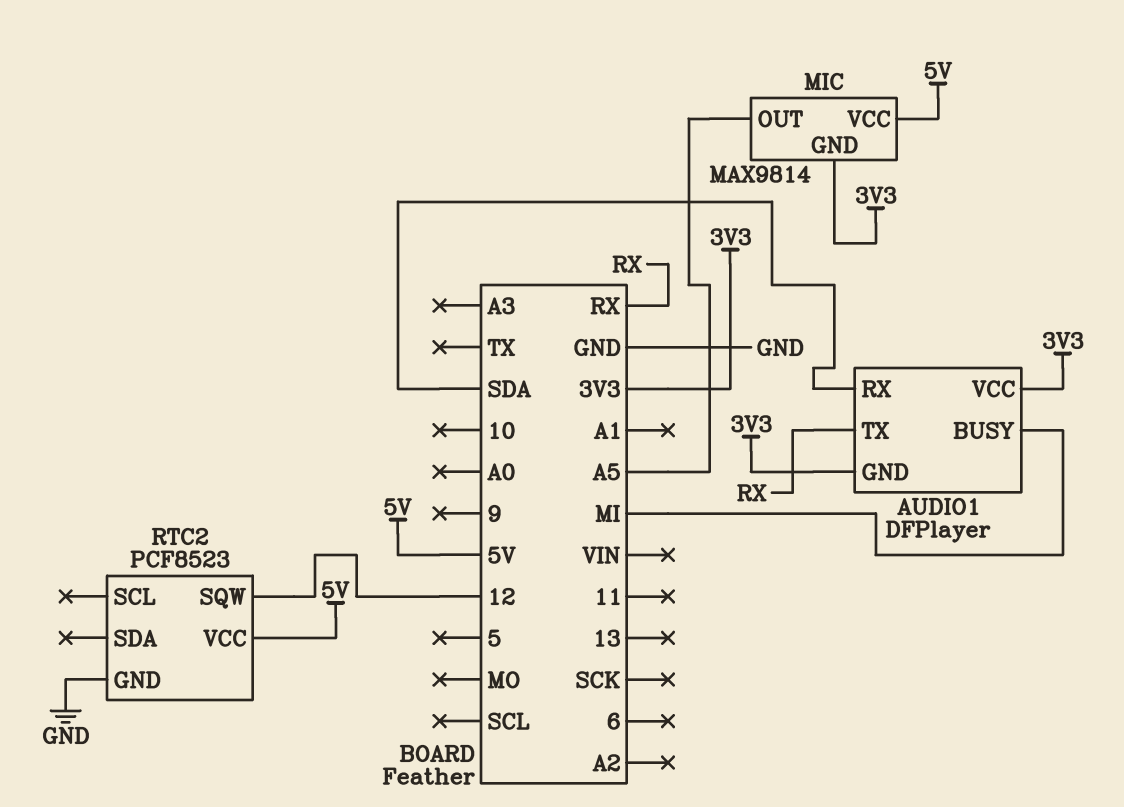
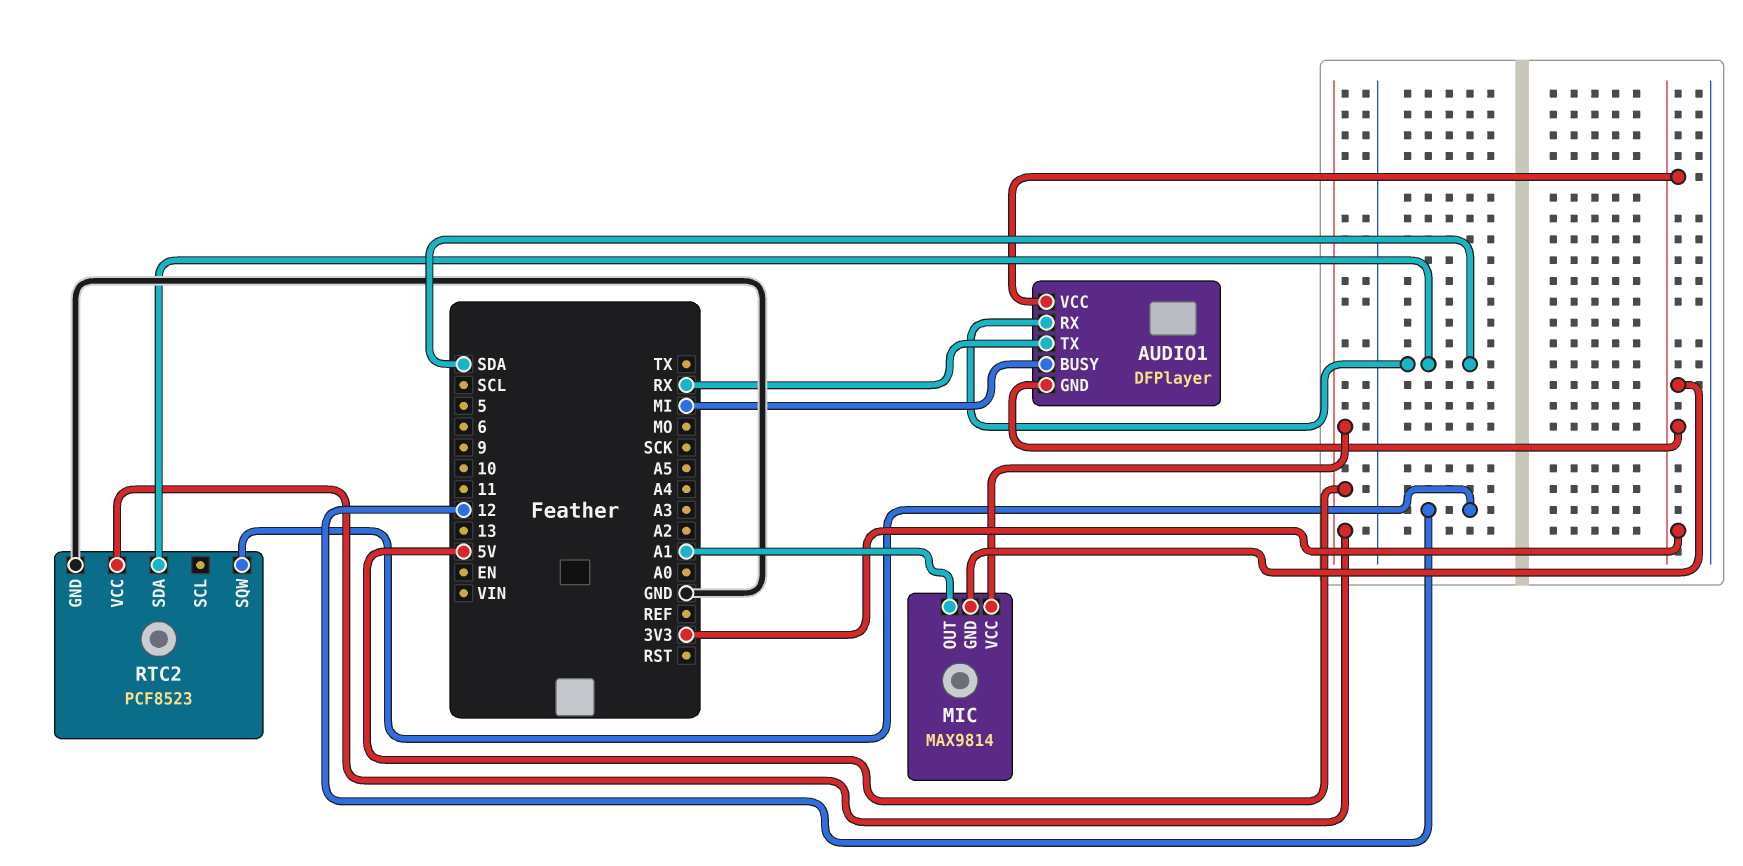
MIC pin OUT: A5 -> A1
RTC2 pin SDA: none -> SDA

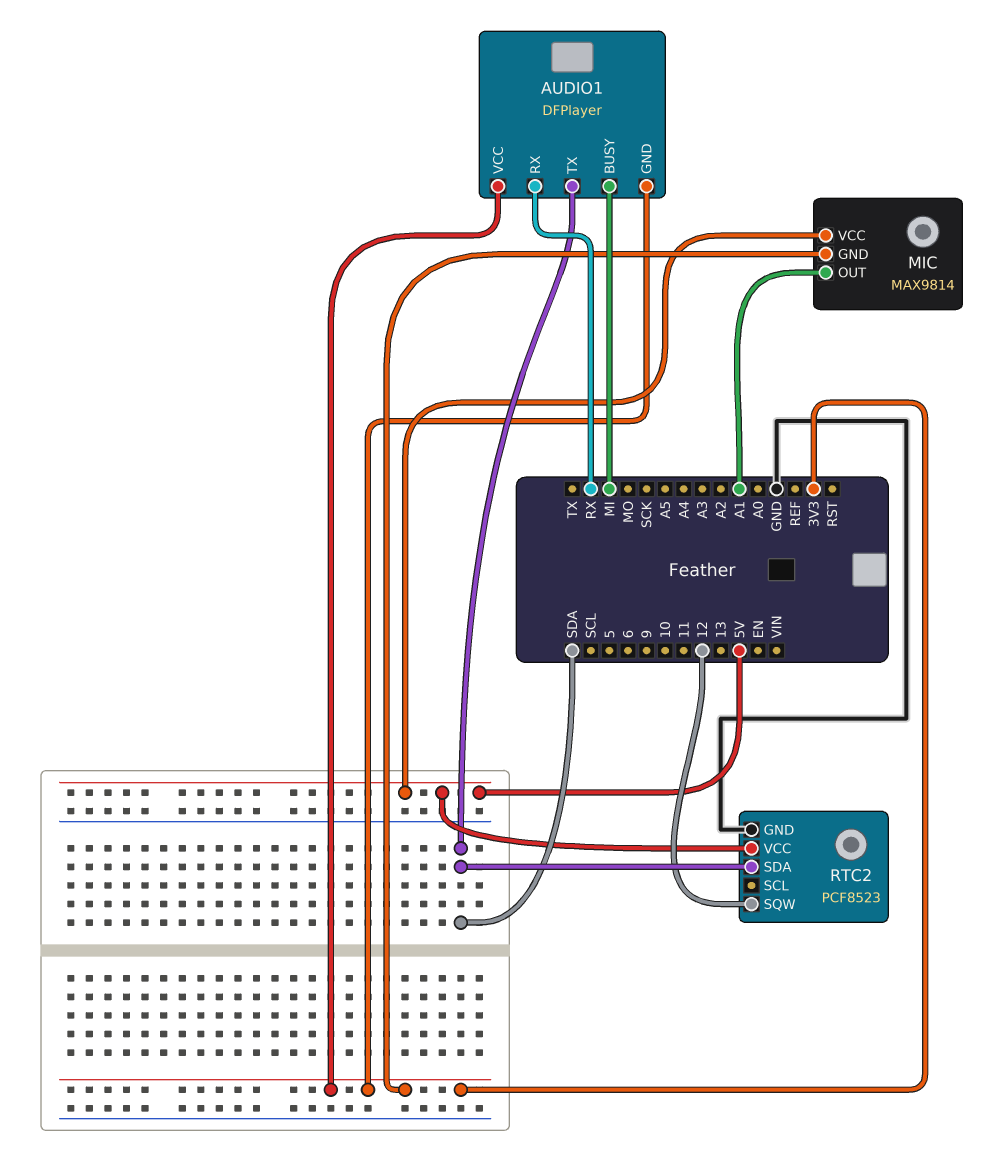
AUDIO1 pin RX: SDA -> RX
AUDIO1 pin TX: RX -> SDA

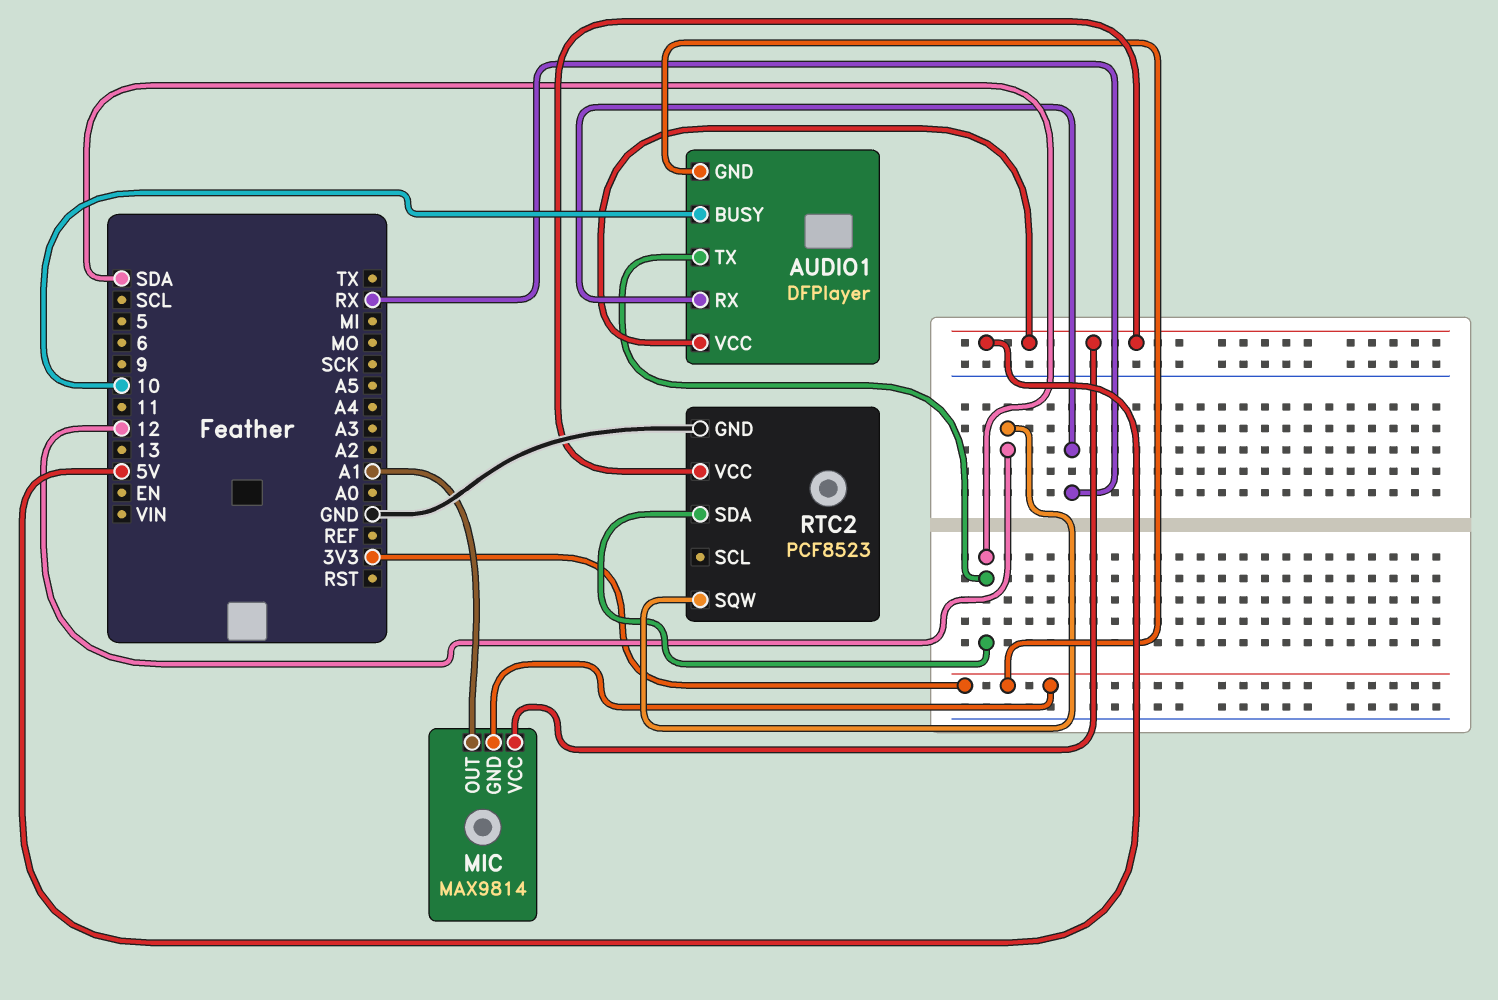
AUDIO1 pin BUSY: MI -> 10
AUDIO1 pin VCC: 3V3 -> 5V

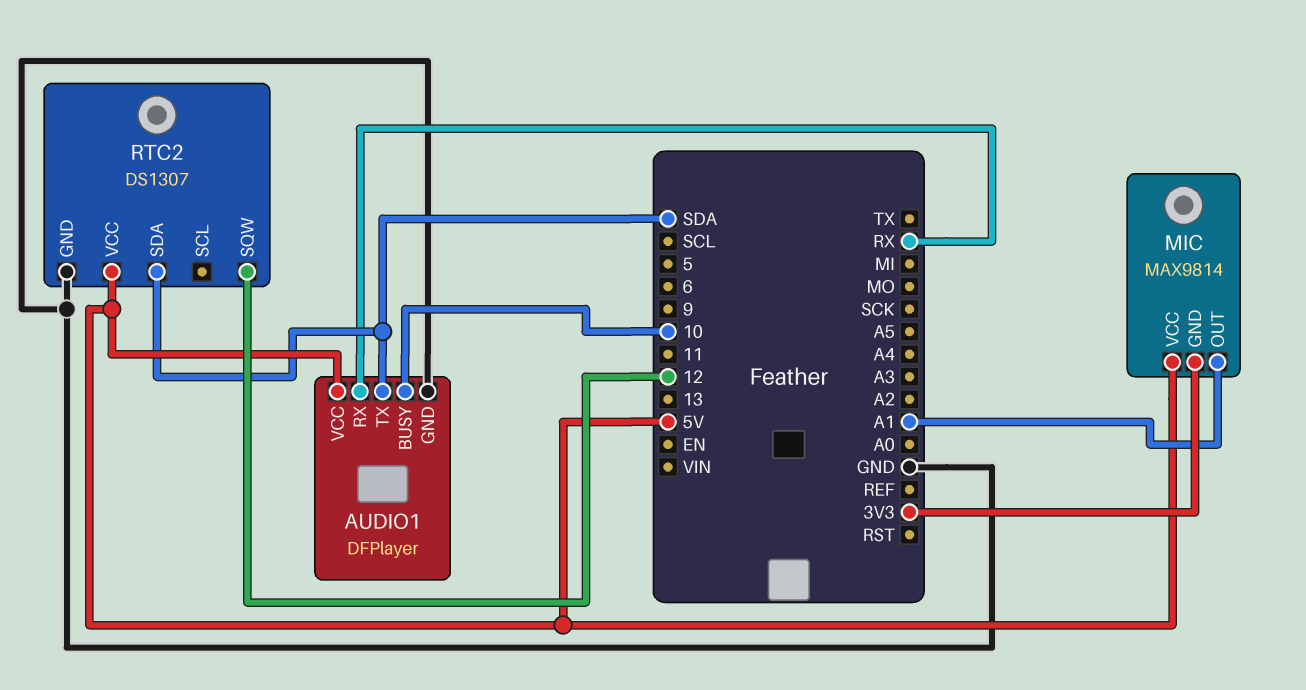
AUDIO1 pin GND: 3V3 -> GND
RTC2: PCF8523 -> DS1307

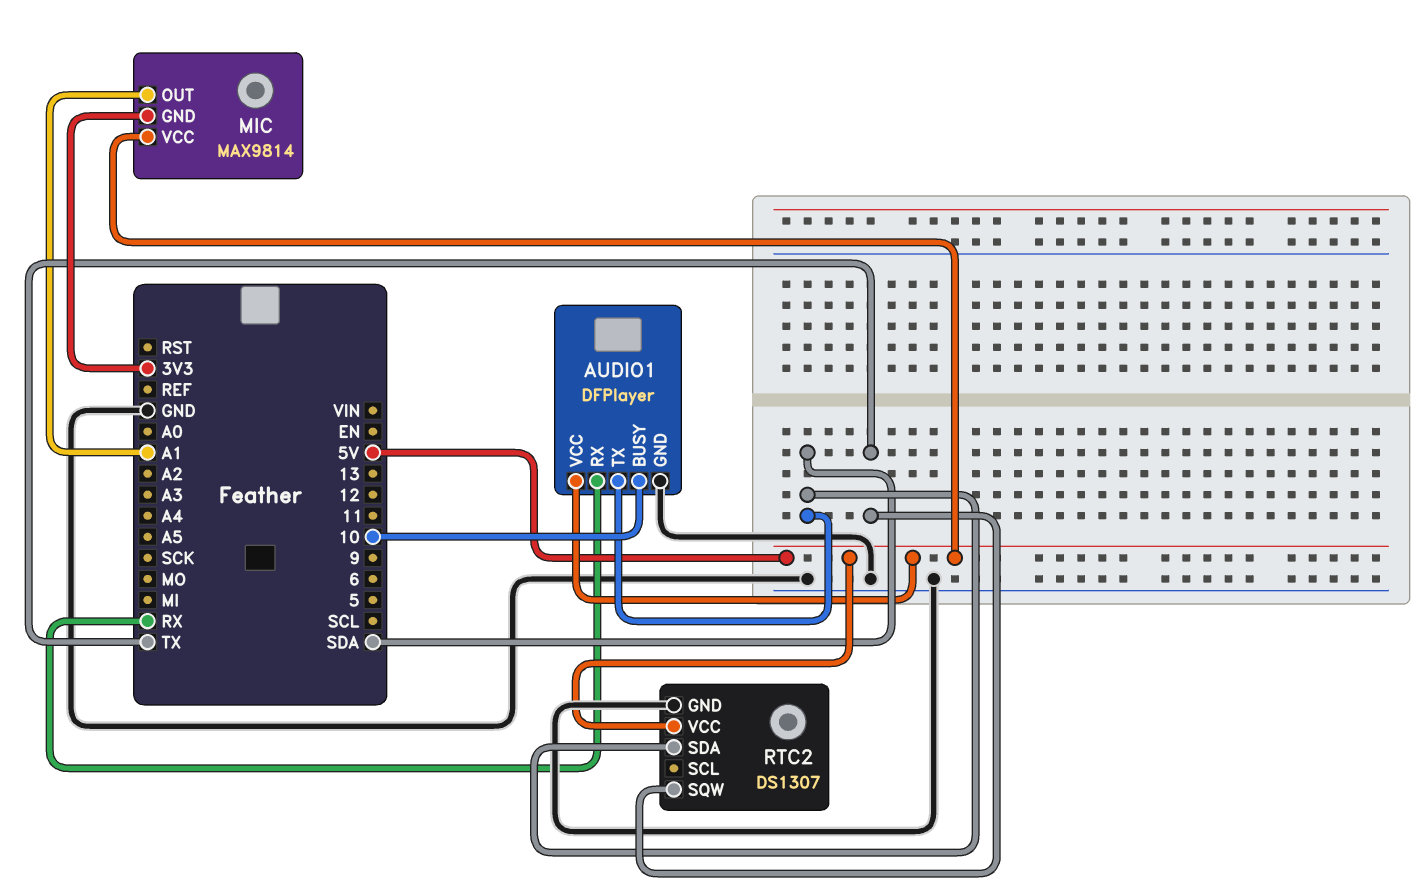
RTC2 pin SQW: 12 -> TX

